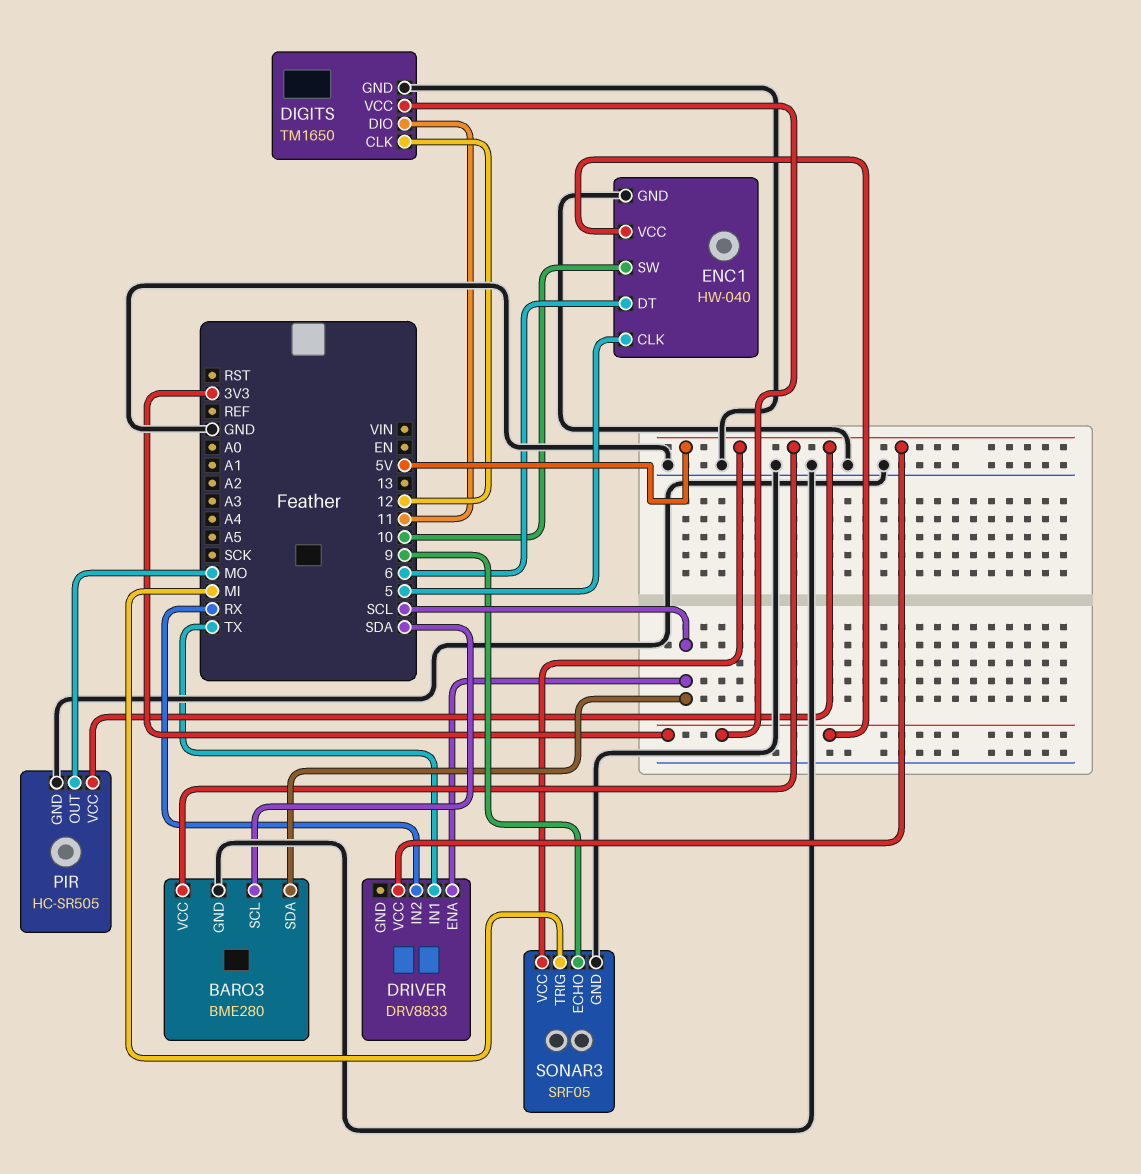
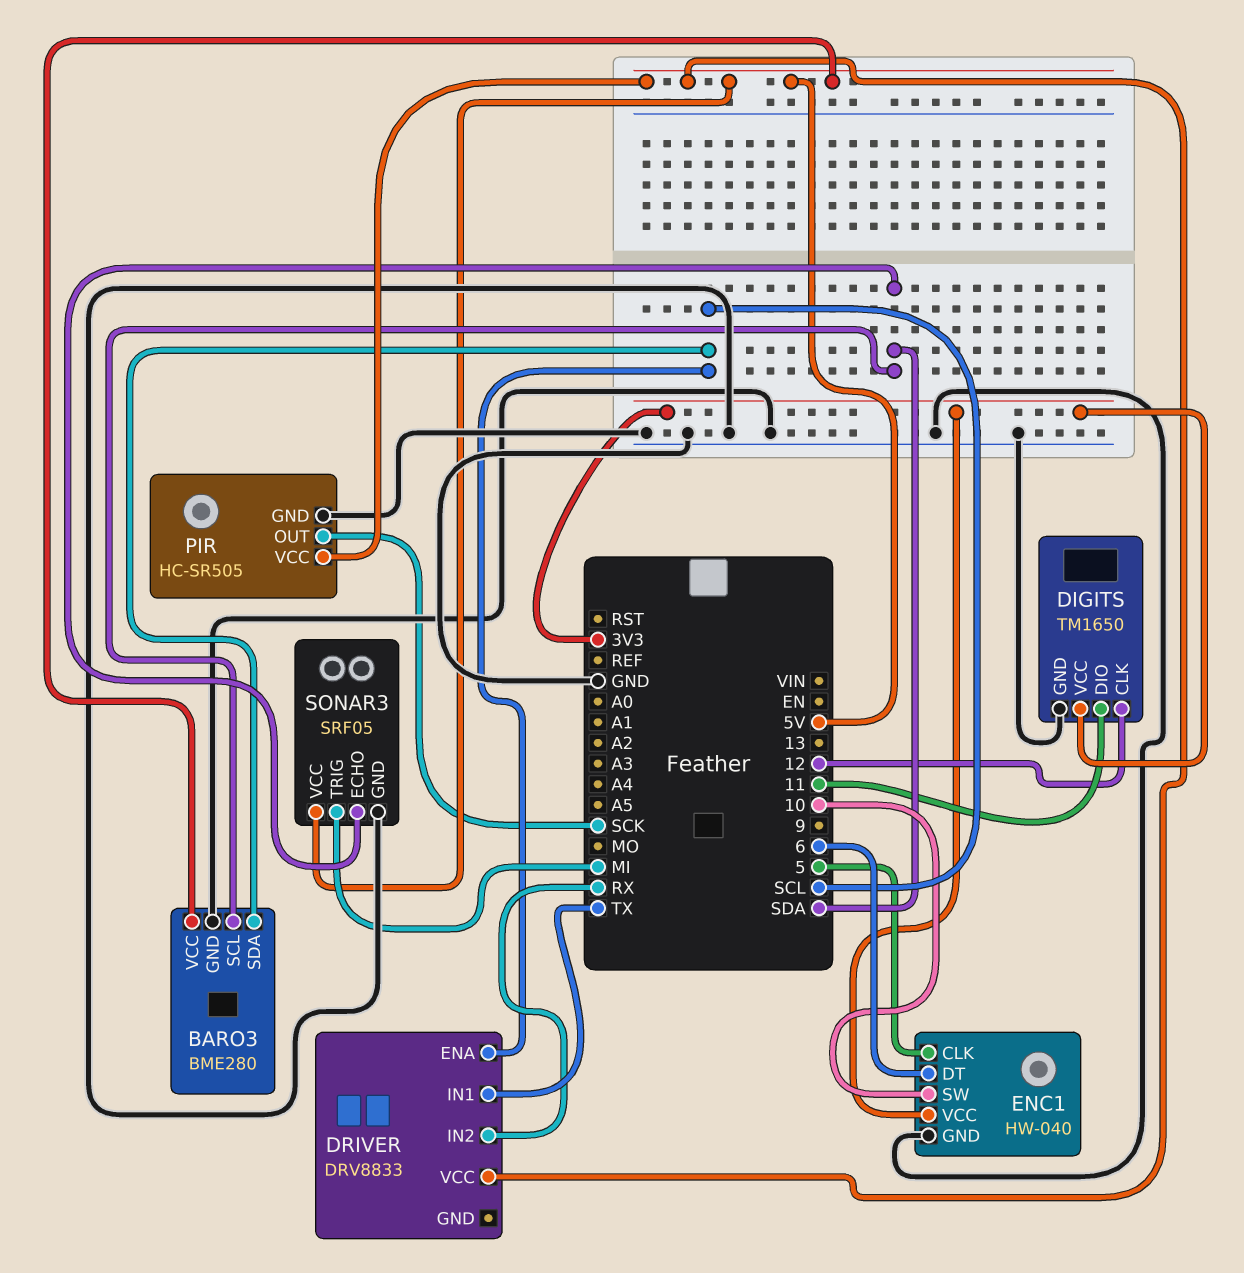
PIR pin OUT: MO -> SCK
SONAR3 pin ECHO: 9 -> SDA

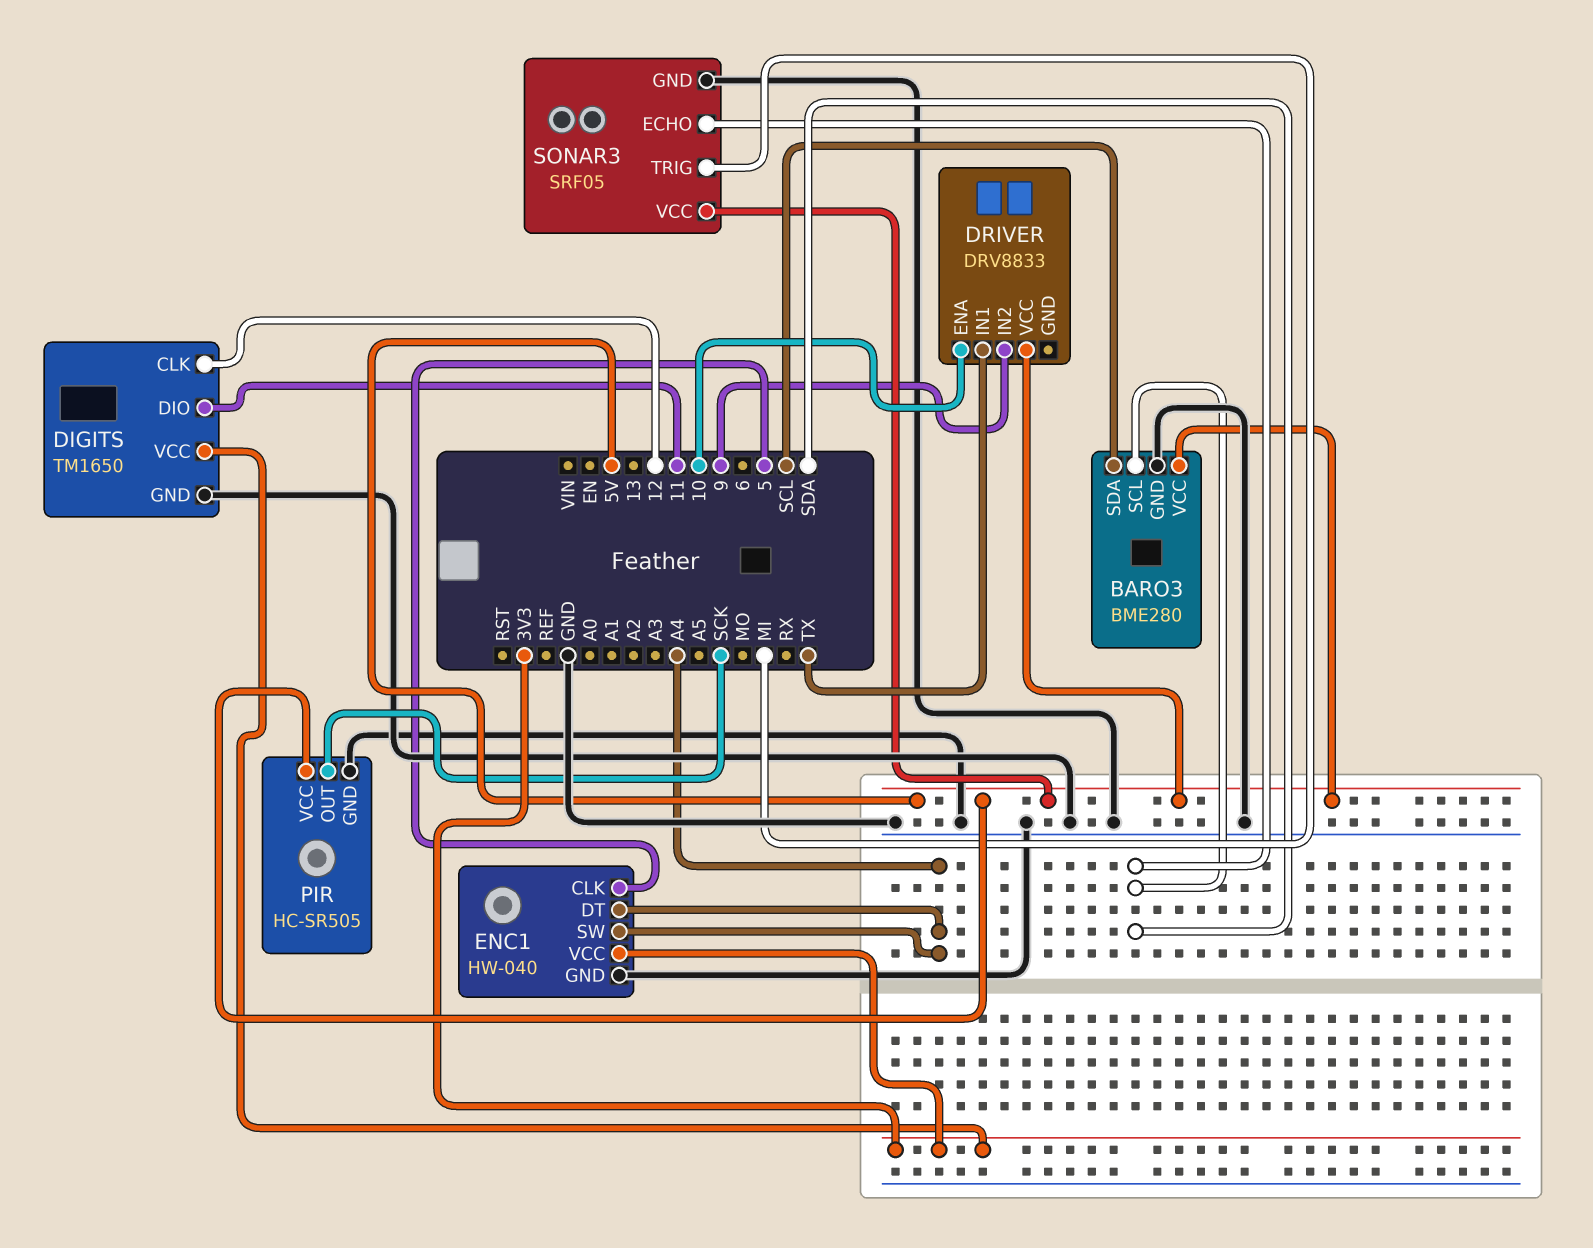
DRIVER pin ENA: SCL -> 10
DRIVER pin IN2: RX -> 9
ENC1 pin DT: 6 -> A4
ENC1 pin SW: 10 -> A4

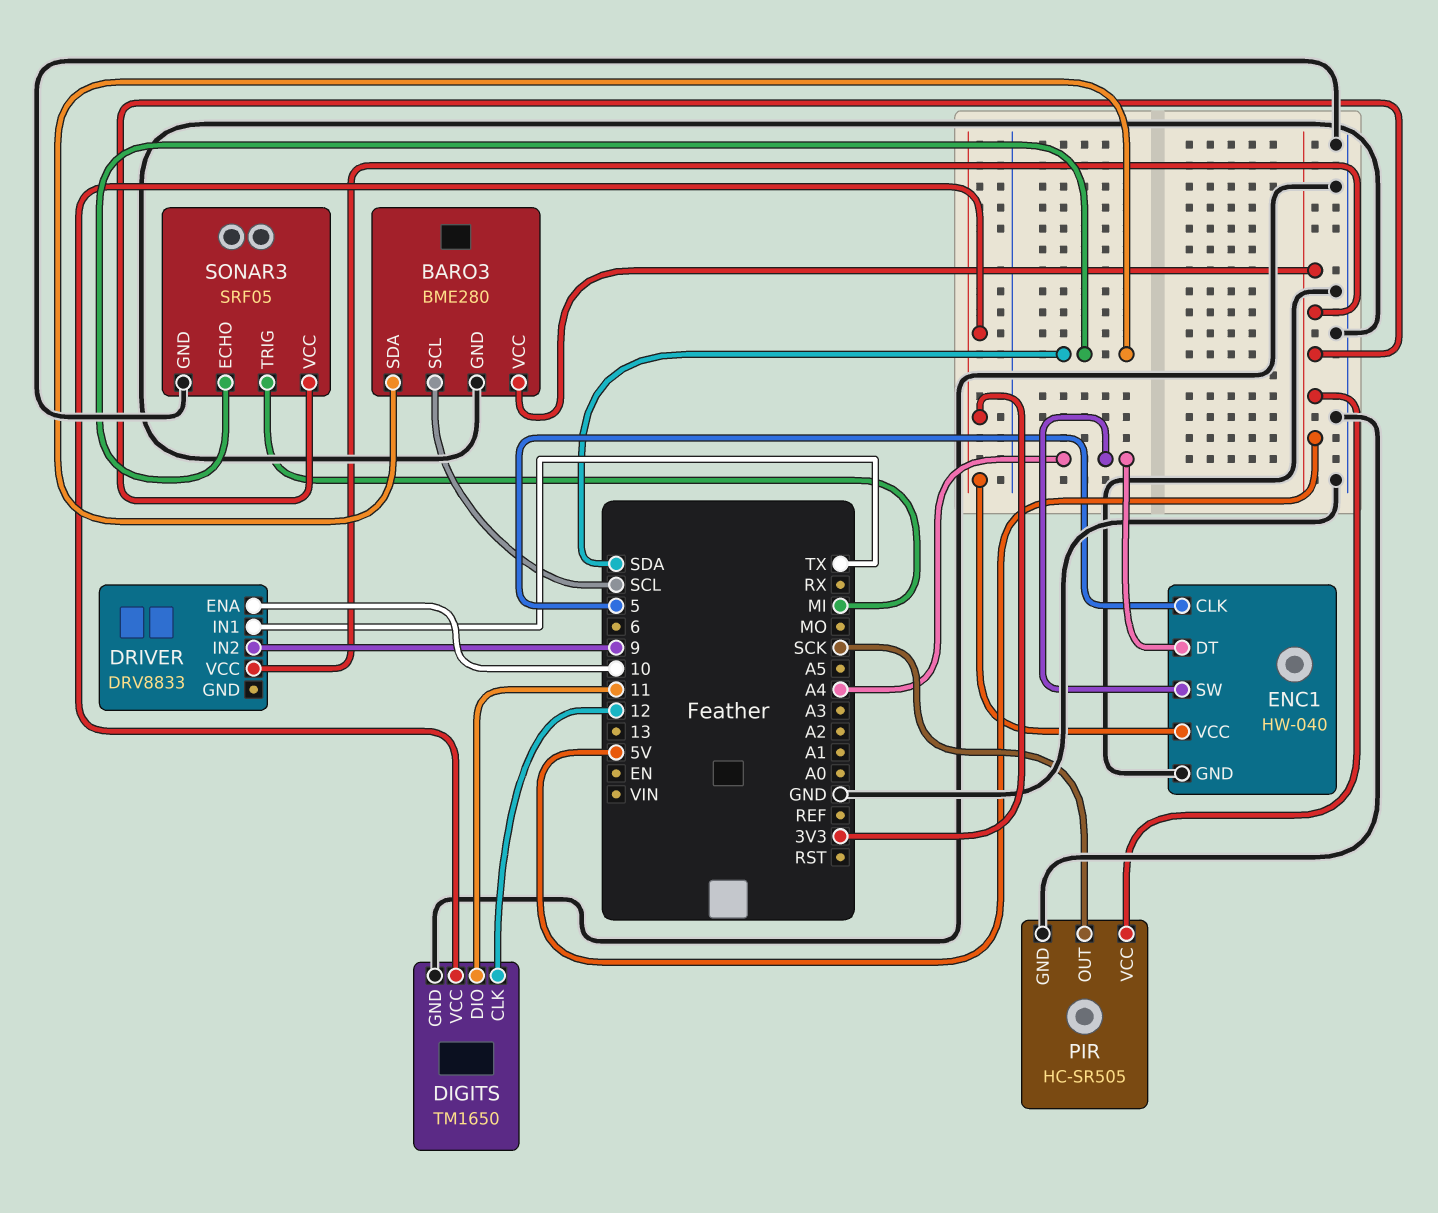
BARO3 pin SCL: SDA -> SCL
BARO3 pin SDA: SCL -> SDA

